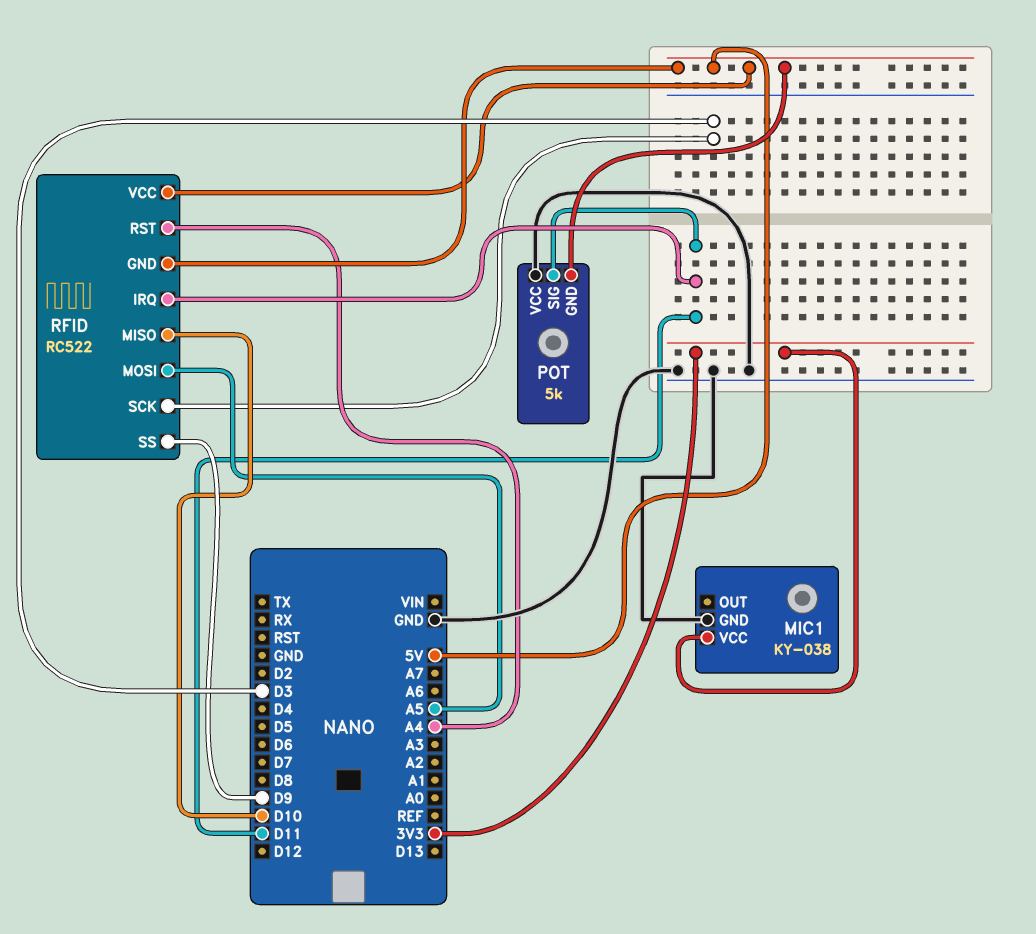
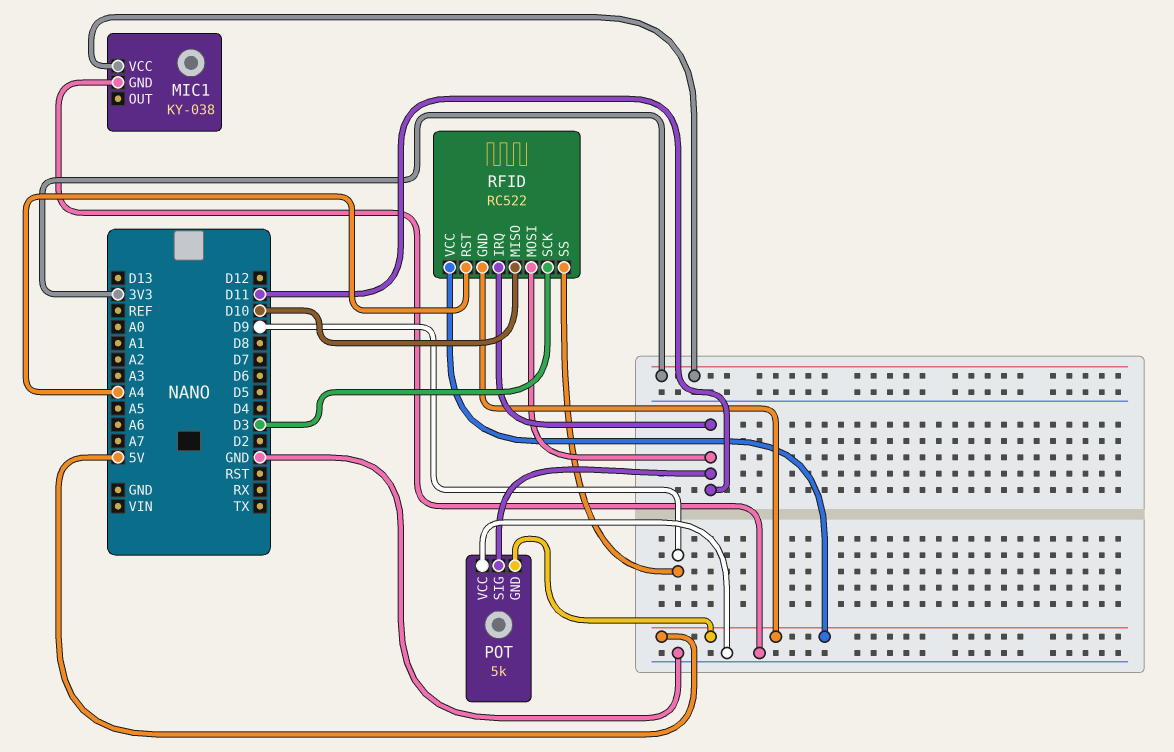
RFID pin MOSI: A5 -> D11

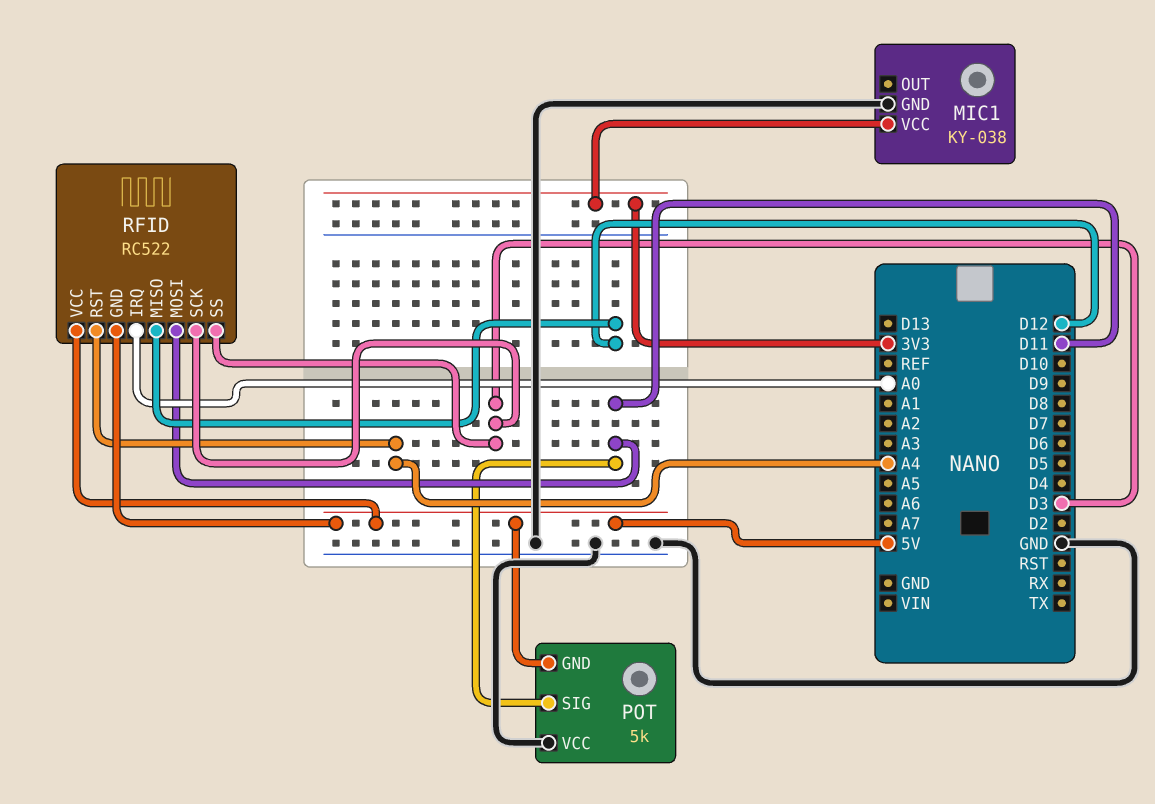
RFID pin IRQ: D11 -> A0
RFID pin MISO: D10 -> D12
RFID pin SS: D9 -> D3

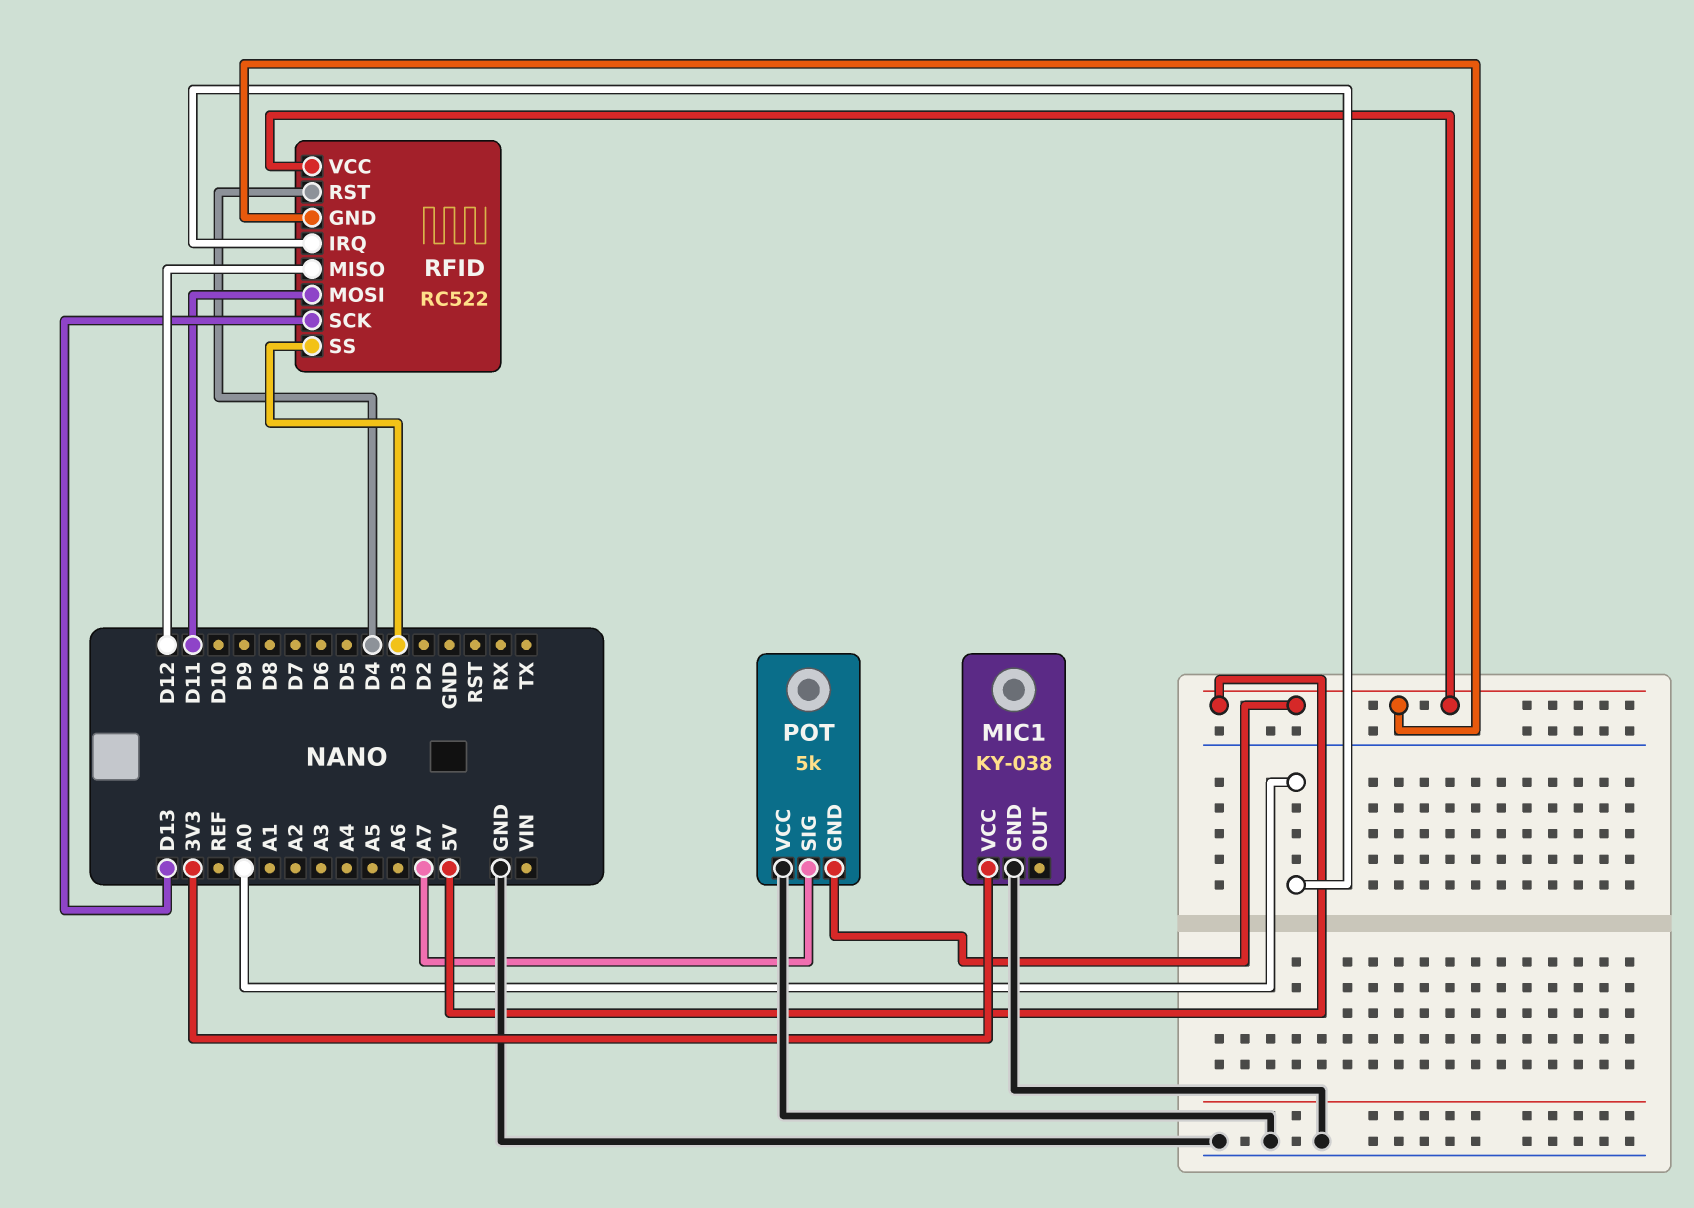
POT pin SIG: D11 -> A7
RFID pin RST: A4 -> D4
RFID pin SCK: D3 -> D13

